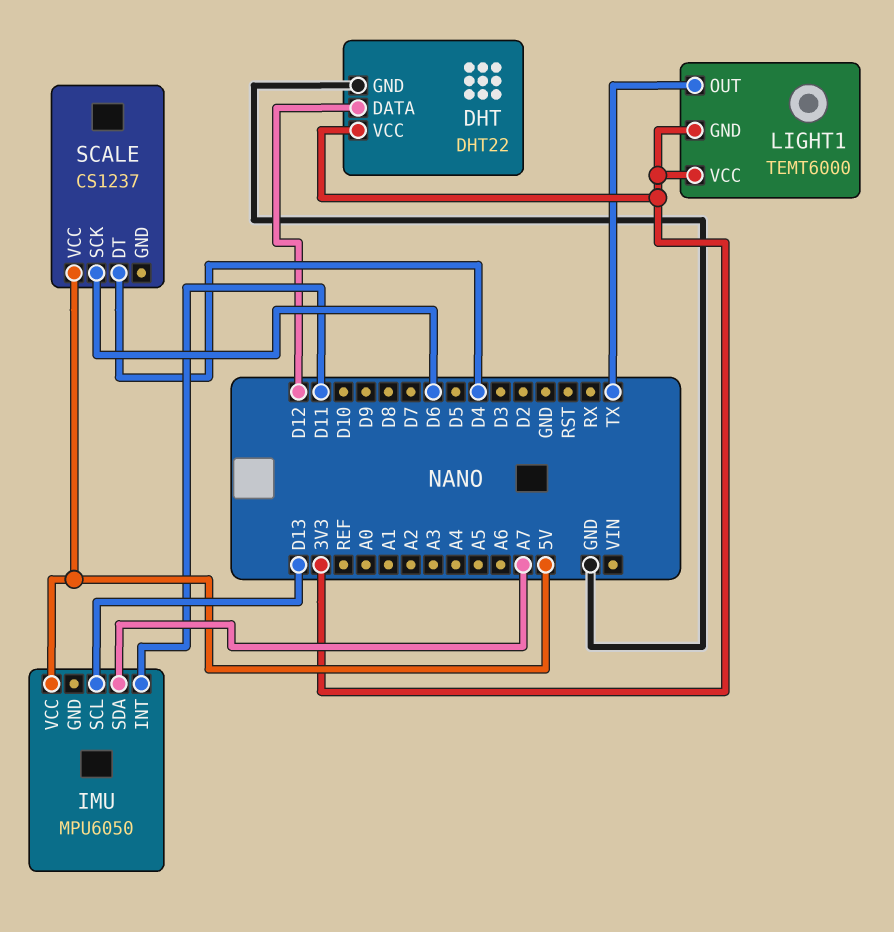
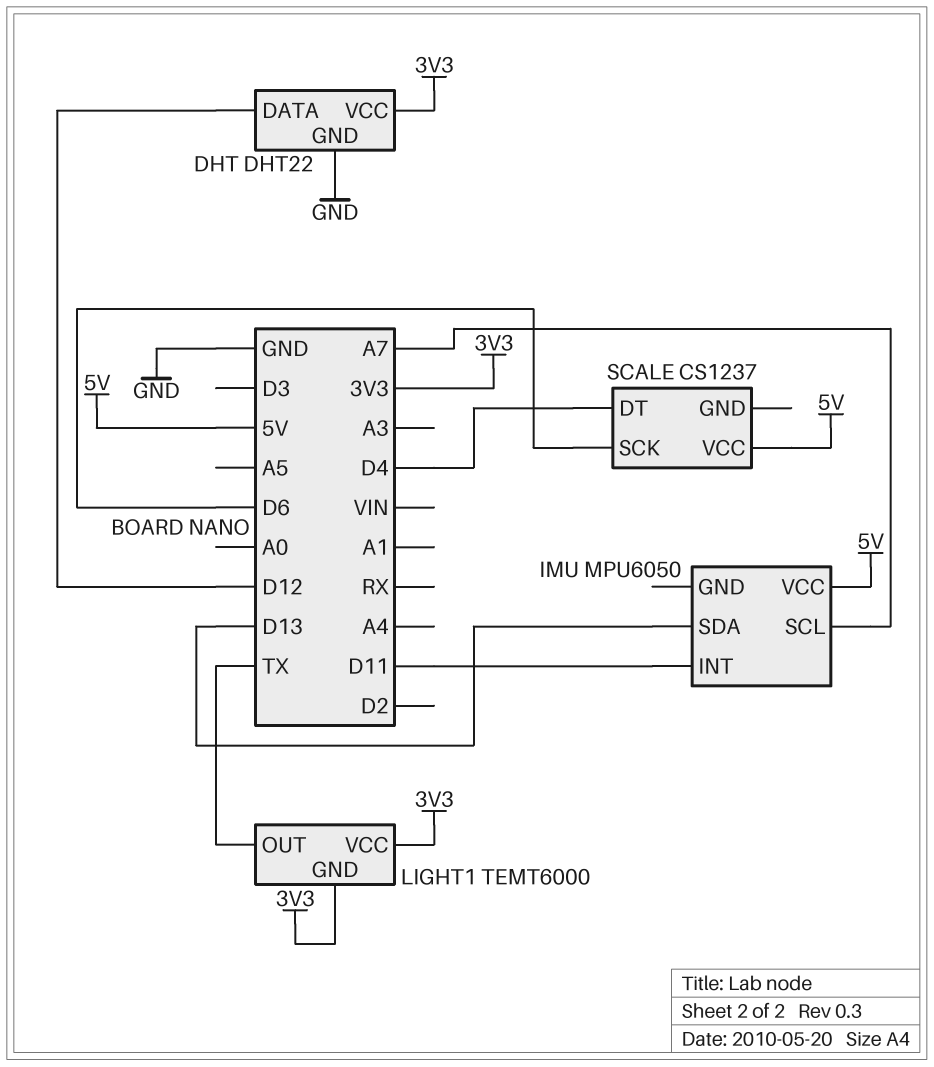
IMU pin SCL: D13 -> A7
IMU pin SDA: A7 -> D13

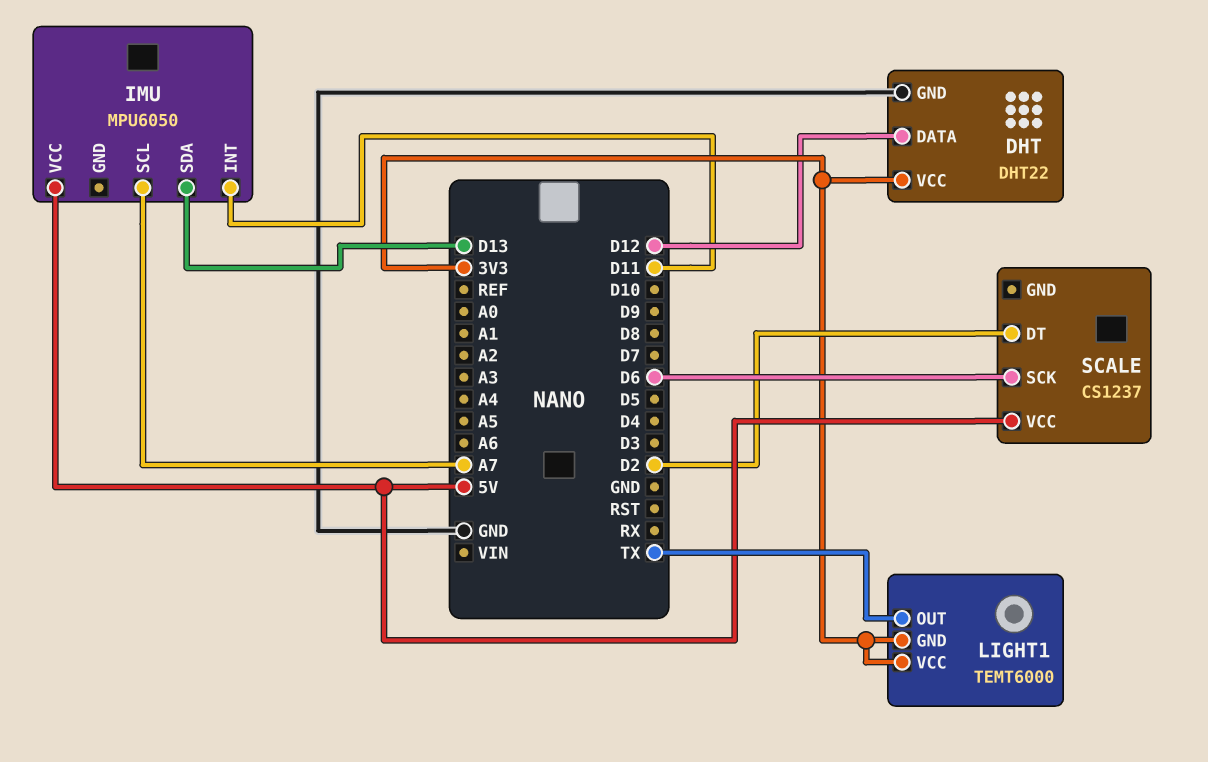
SCALE pin DT: D4 -> D2

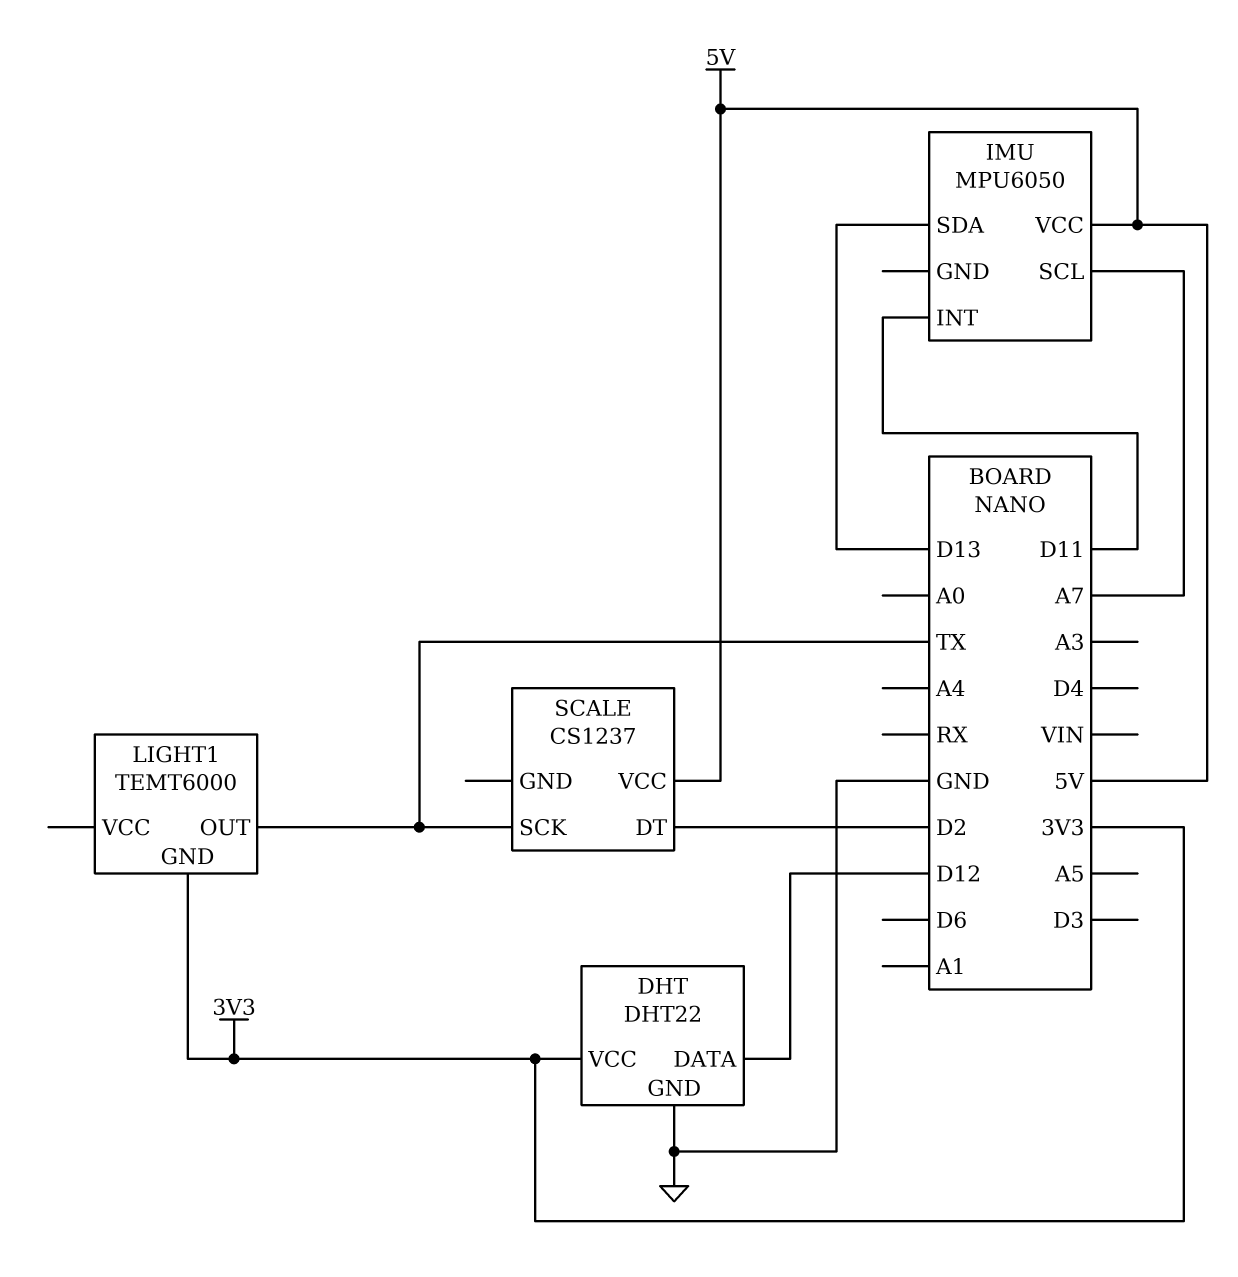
LIGHT1 pin VCC: 3V3 -> none
SCALE pin SCK: D6 -> TX

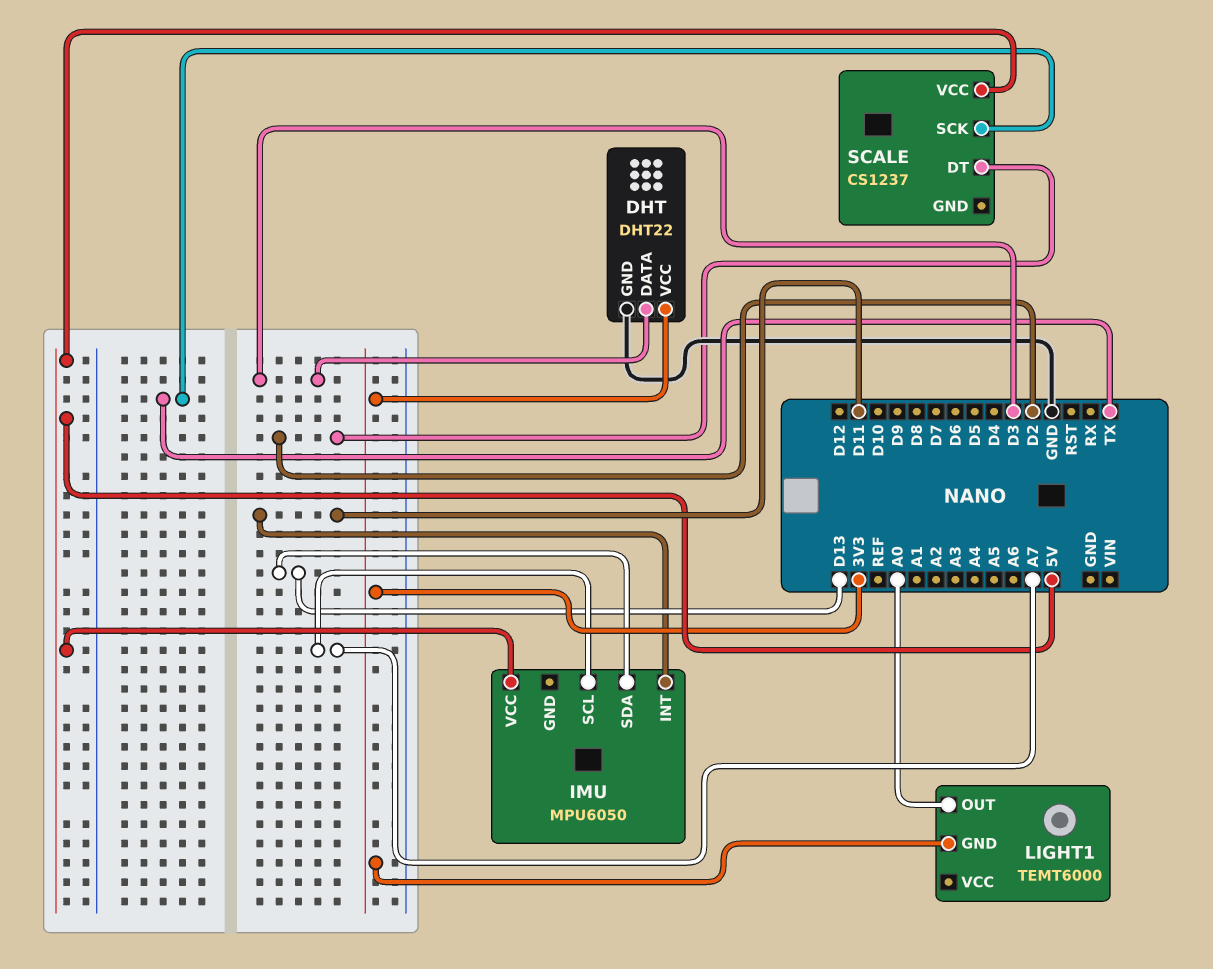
DHT pin DATA: D12 -> D3
LIGHT1 pin OUT: TX -> A0

